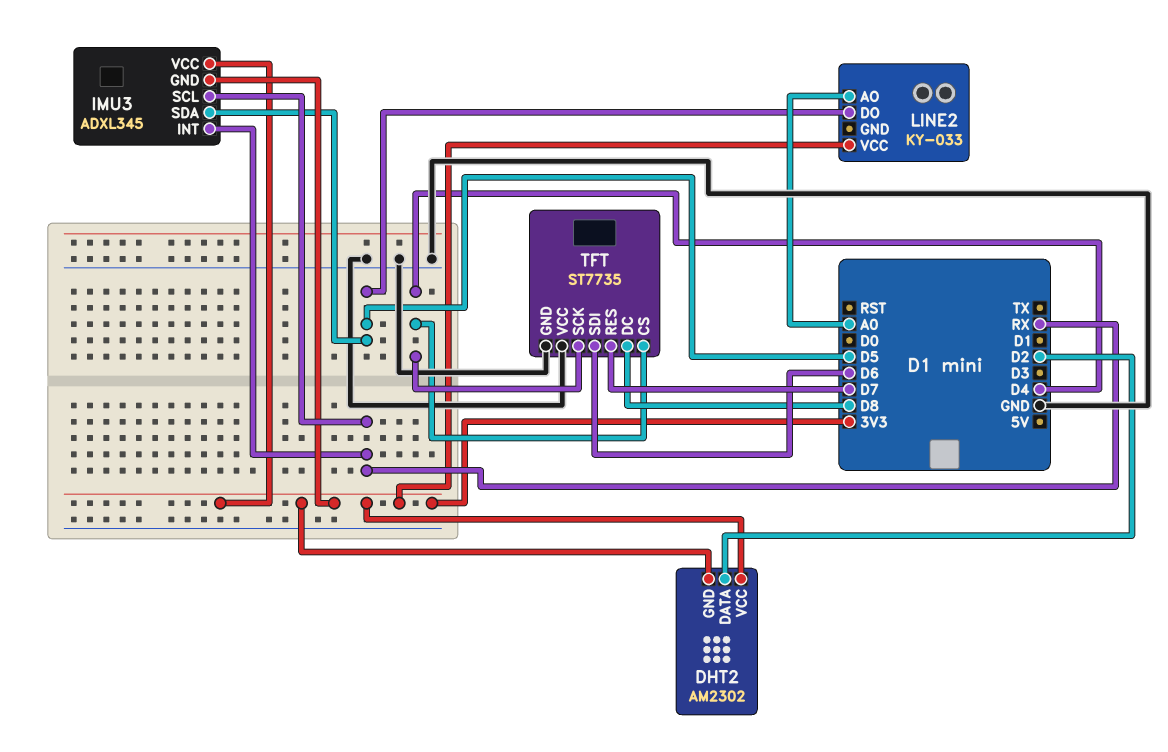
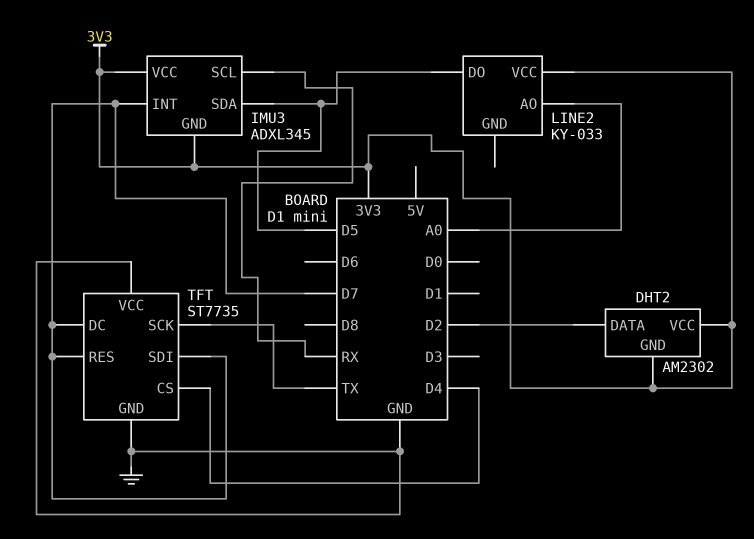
IMU3 pin INT: RX -> D7
TFT pin DC: D8 -> D7
TFT pin SCK: D4 -> TX
TFT pin SDI: D6 -> D7

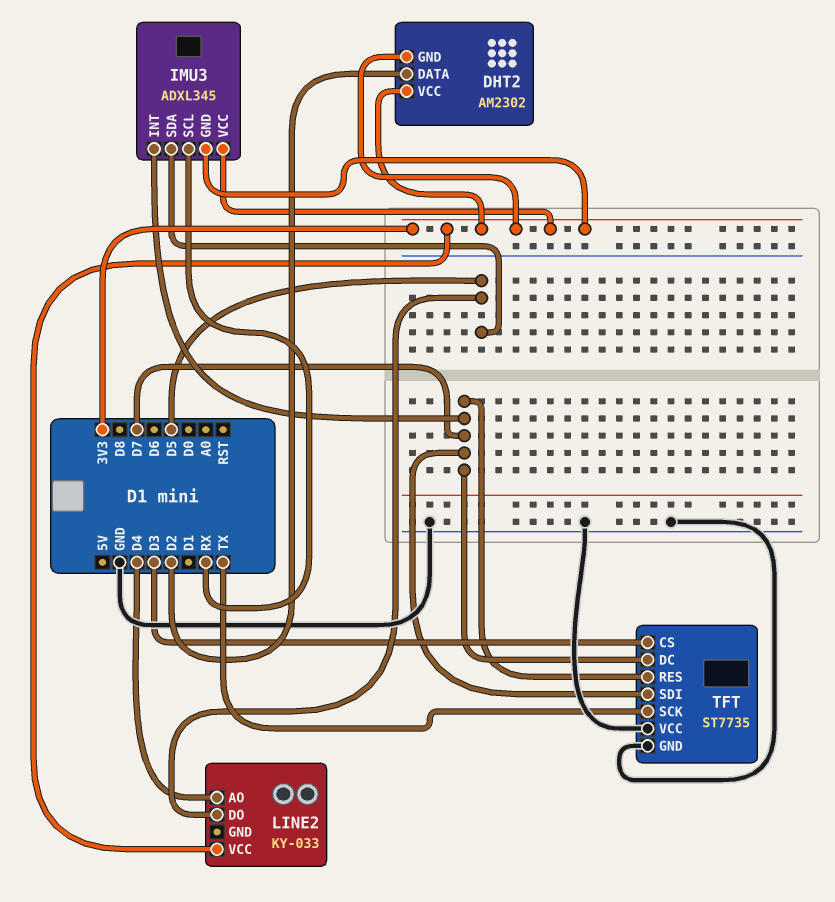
LINE2 pin AO: A0 -> D4
TFT pin CS: D4 -> D3

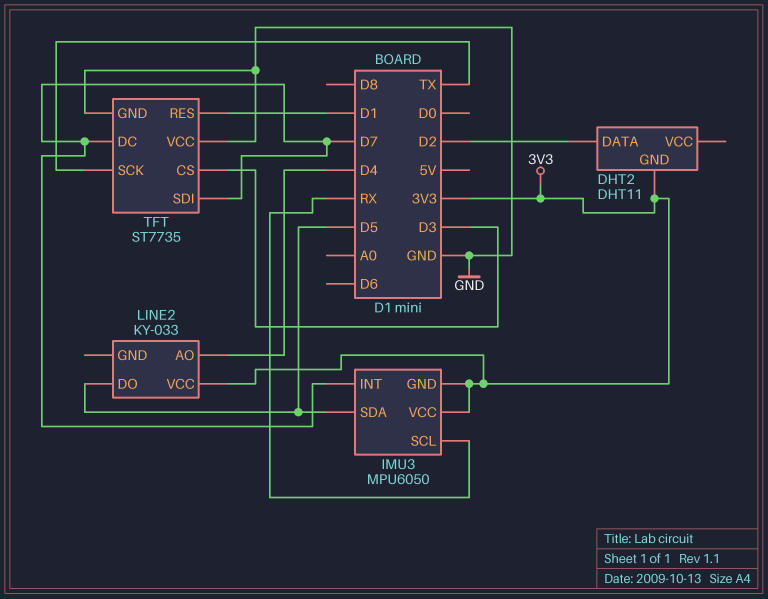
DHT2: AM2302 -> DHT11
DHT2 pin VCC: 3V3 -> none
IMU3: ADXL345 -> MPU6050
TFT pin RES: D7 -> D1

